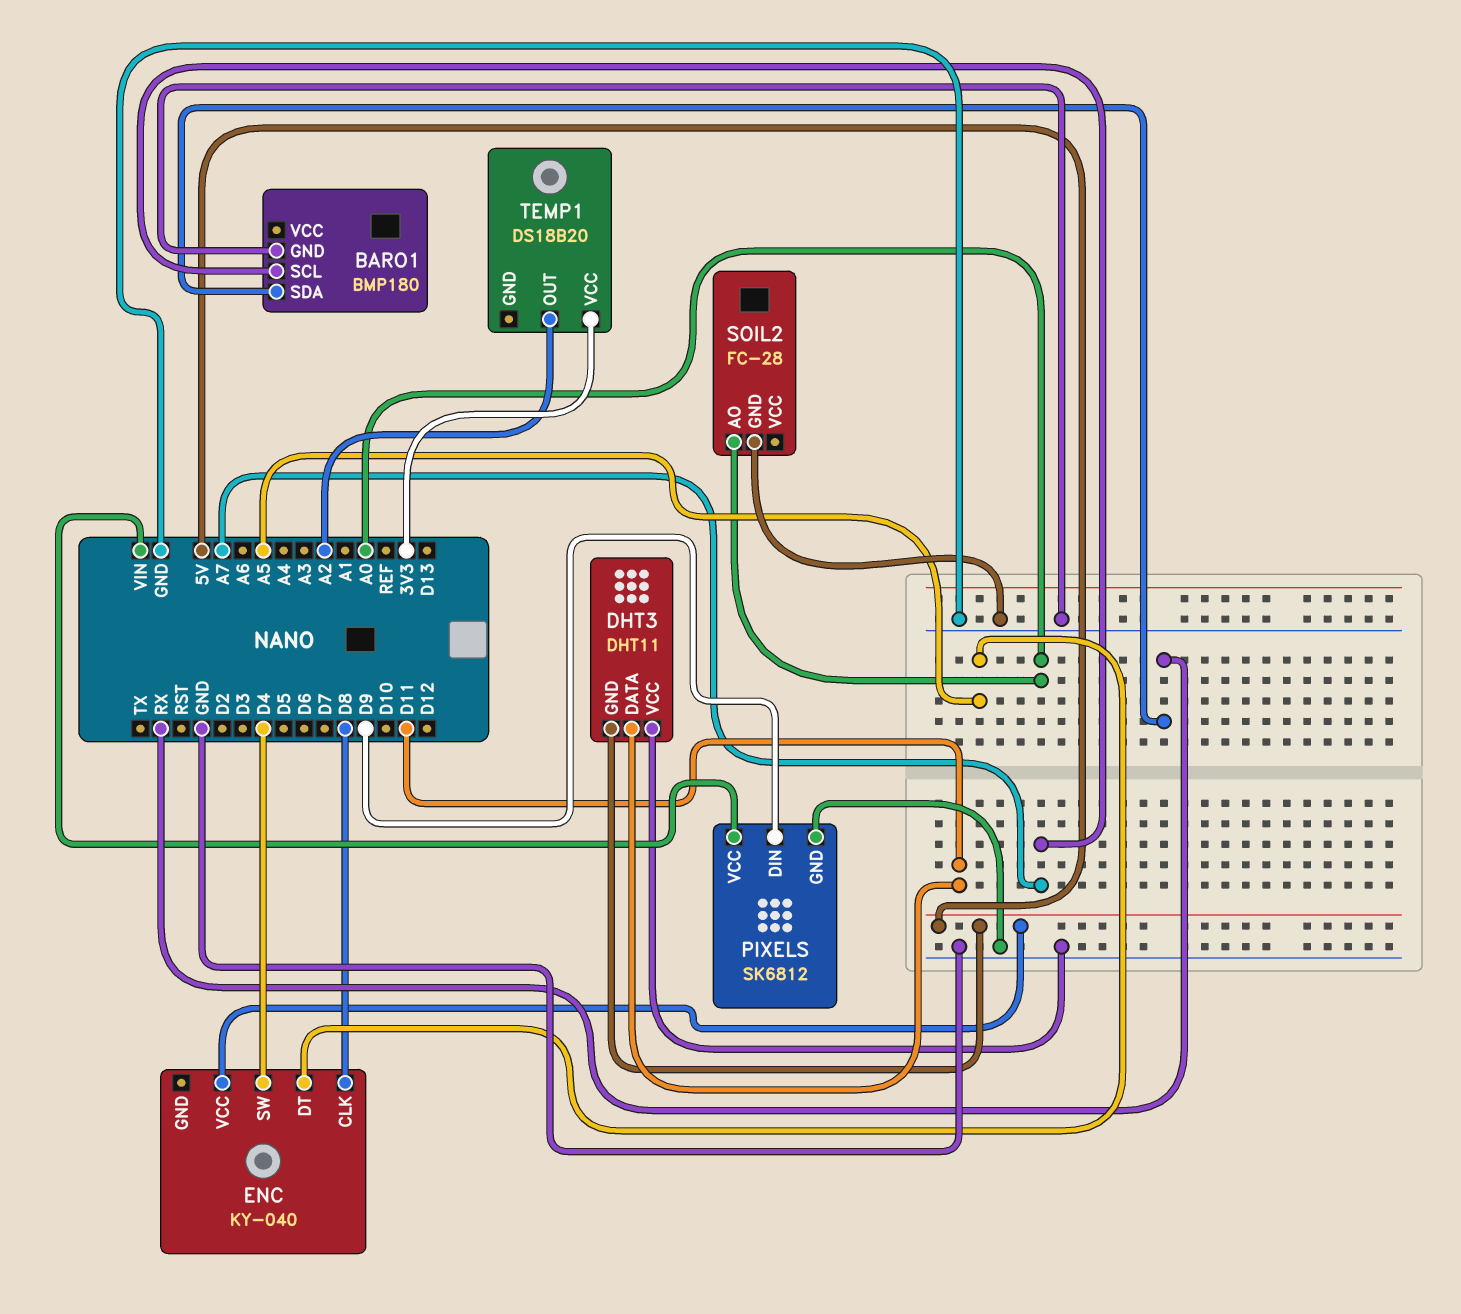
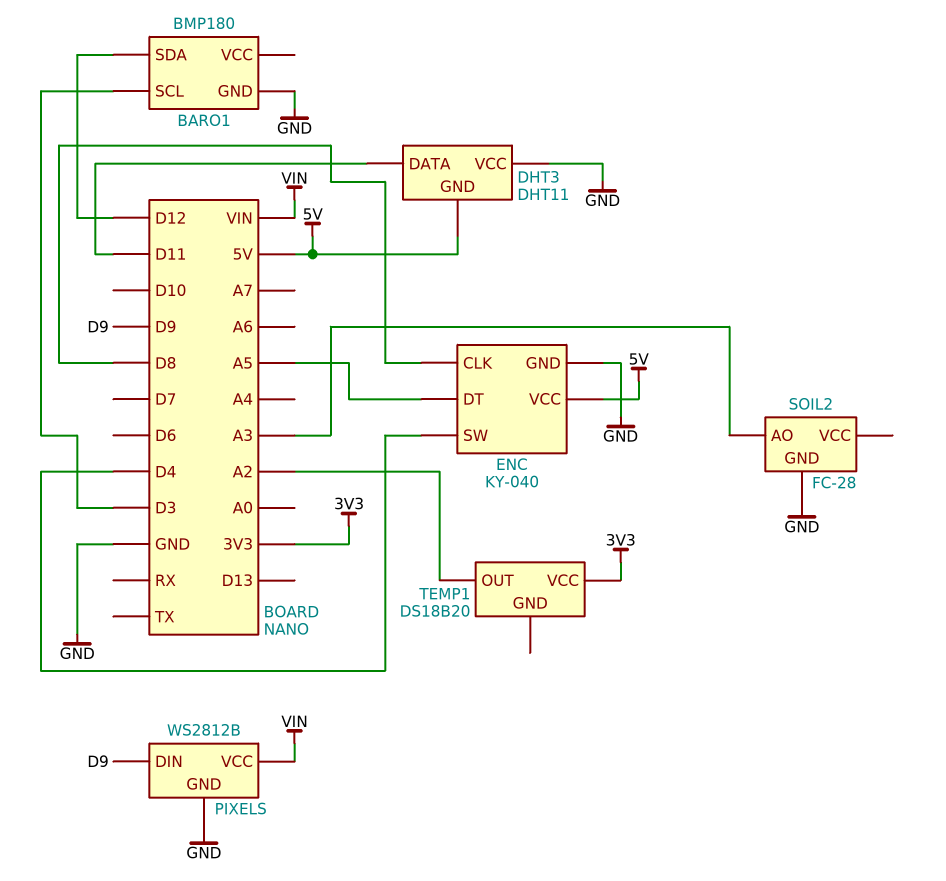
BARO1 pin SCL: A7 -> D3
BARO1 pin SDA: RX -> D12
ENC pin GND: none -> GND
PIXELS: SK6812 -> WS2812B
SOIL2 pin AO: A0 -> A3

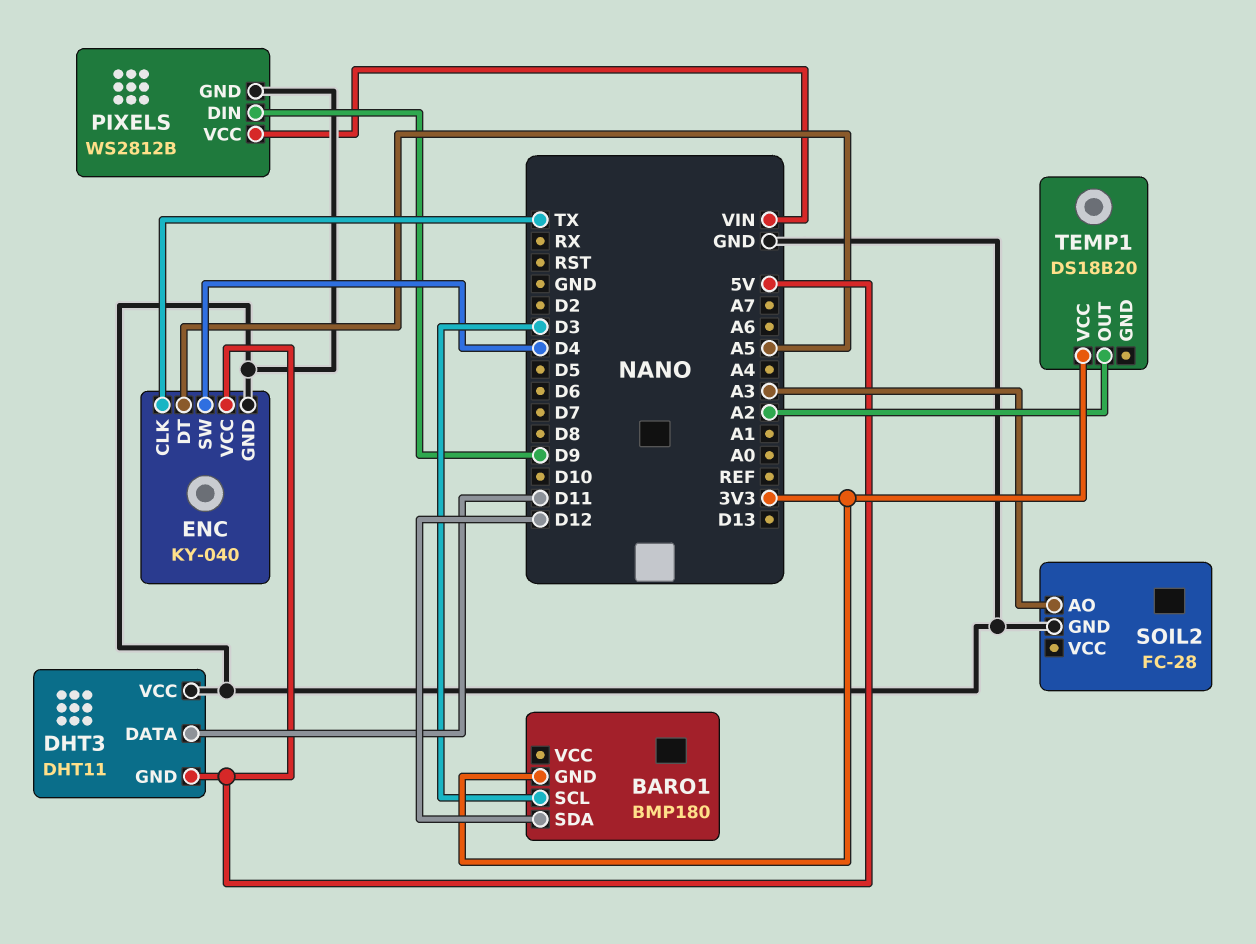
BARO1 pin GND: GND -> 3V3
ENC pin CLK: D8 -> TX

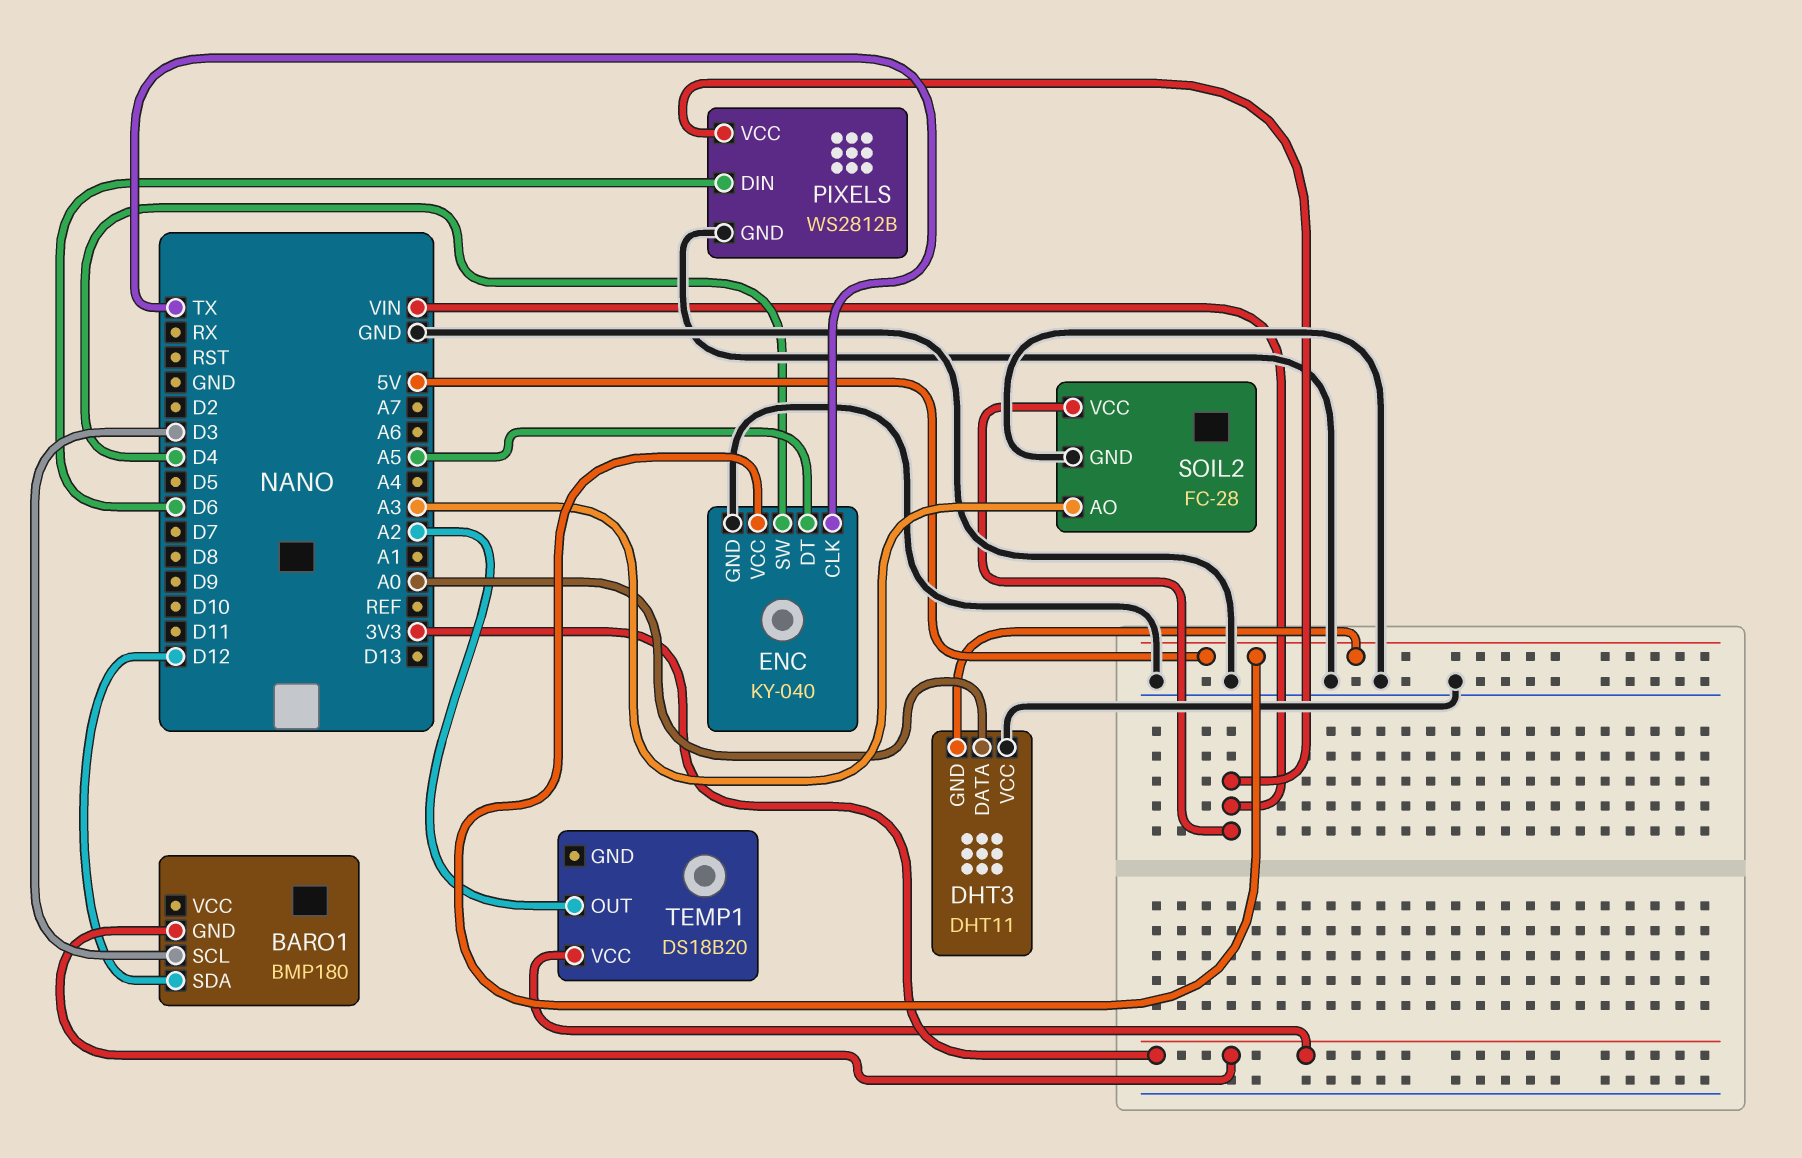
DHT3 pin DATA: D11 -> A0
PIXELS pin DIN: D9 -> D6
SOIL2 pin VCC: none -> VIN

